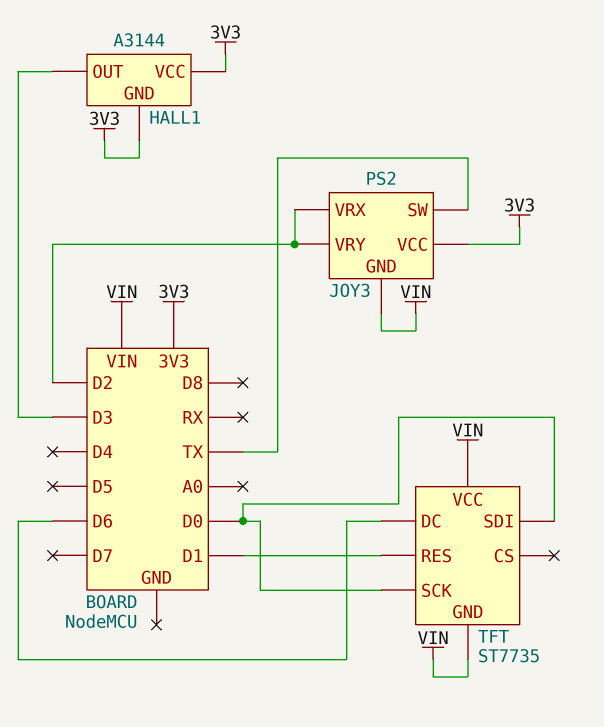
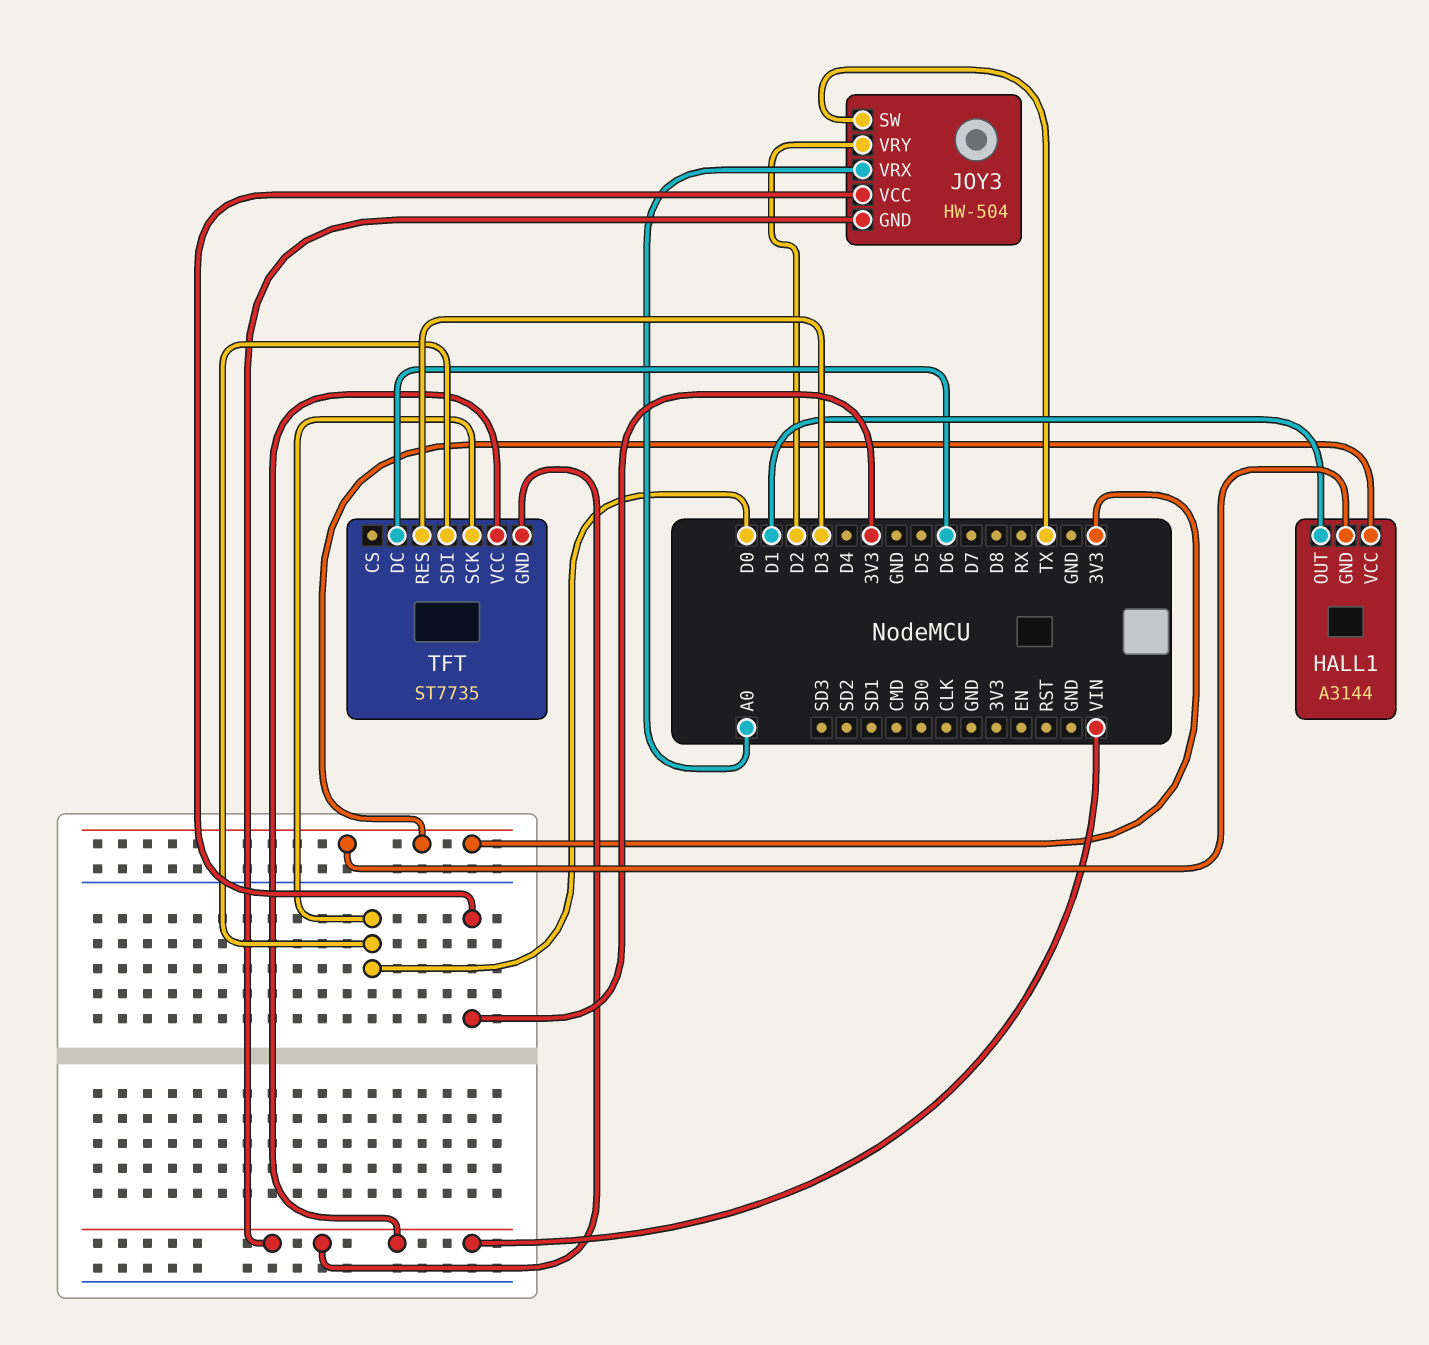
HALL1 pin OUT: D3 -> D1
JOY3: PS2 -> HW-504
JOY3 pin VRX: D2 -> A0
TFT pin RES: D1 -> D3

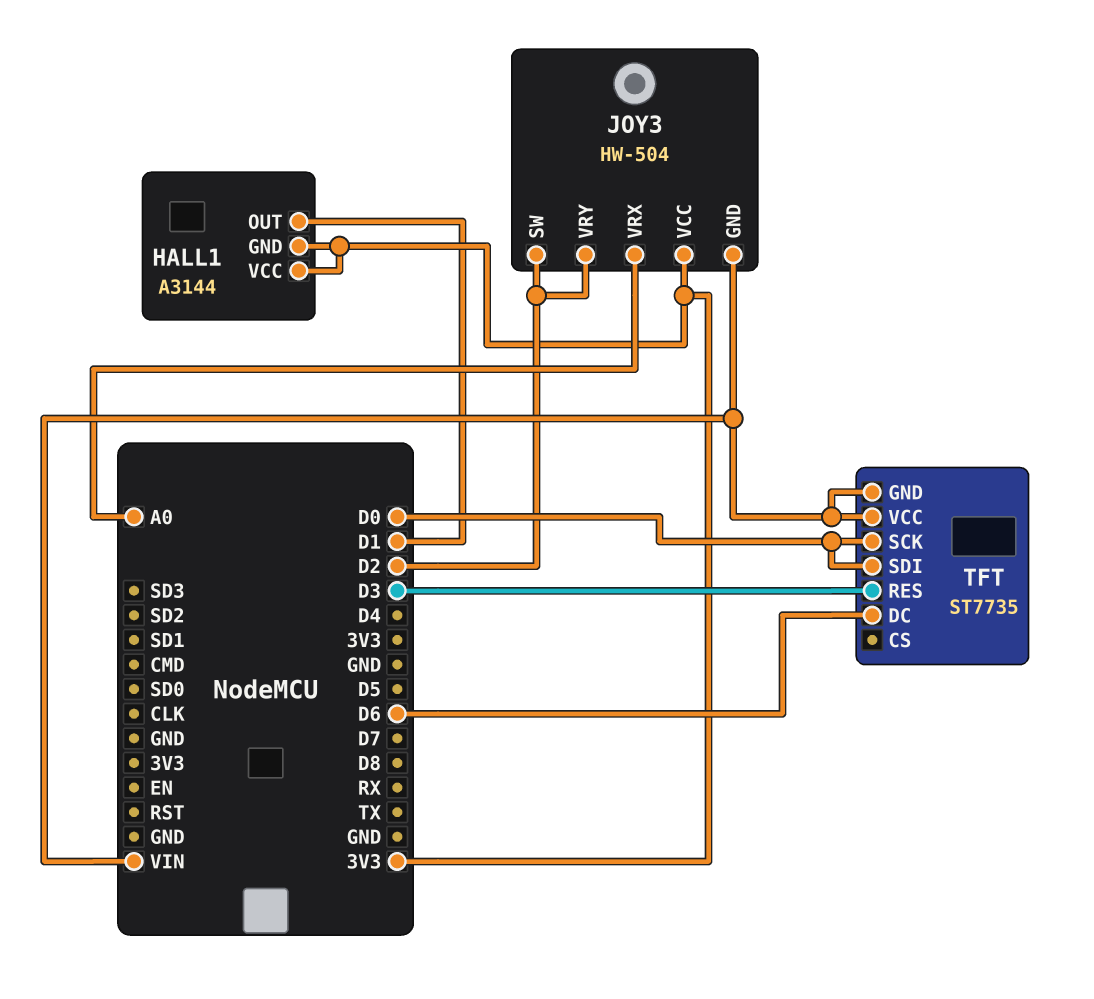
JOY3 pin SW: TX -> D2

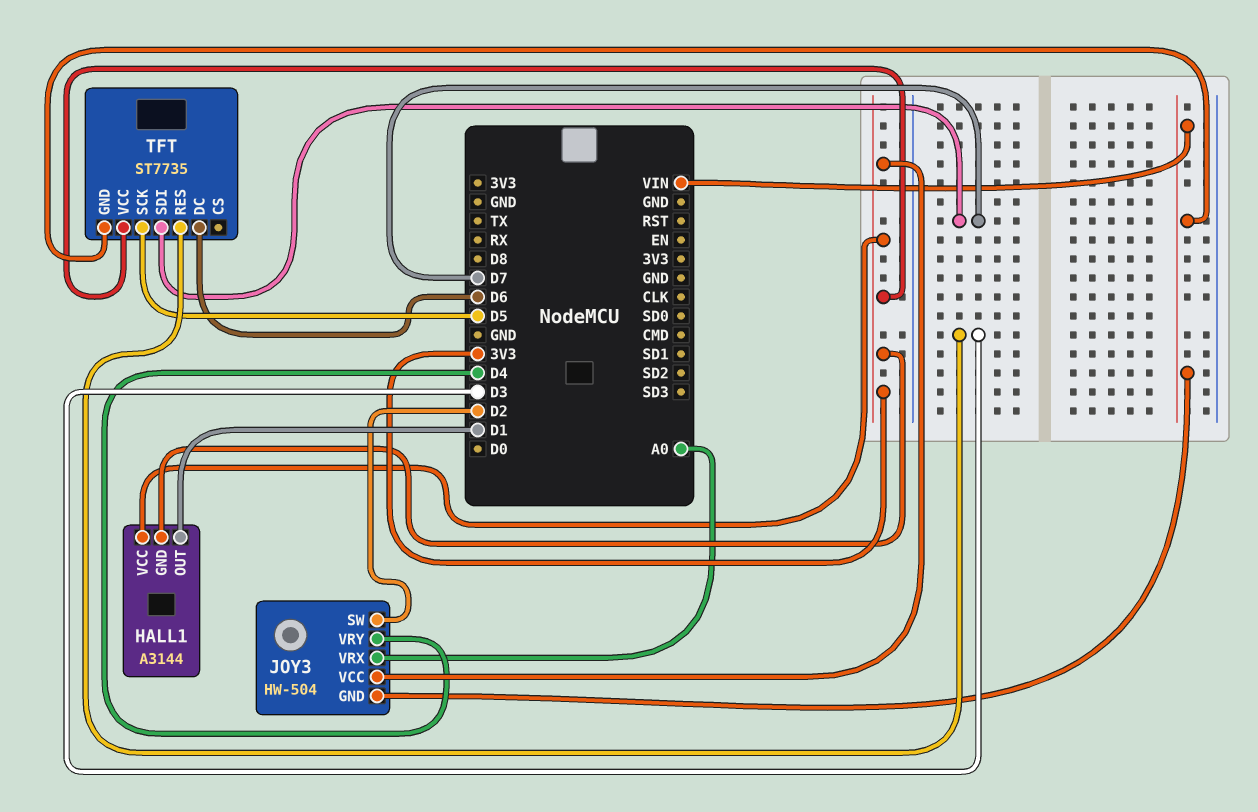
JOY3 pin VRY: D2 -> D4
TFT pin SCK: D0 -> D5
TFT pin SDI: D0 -> D7
TFT pin VCC: VIN -> 3V3

